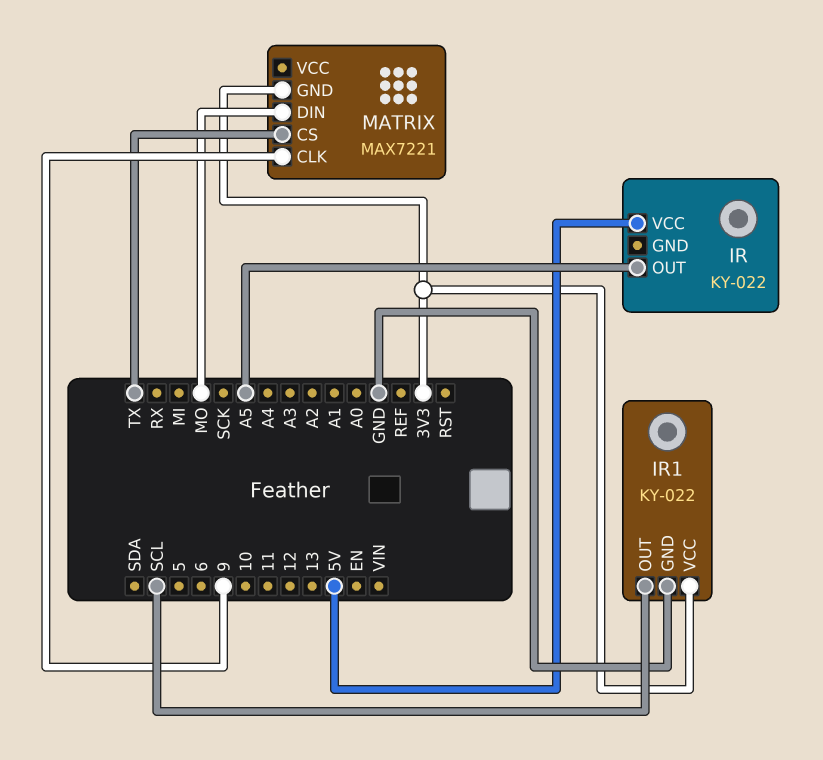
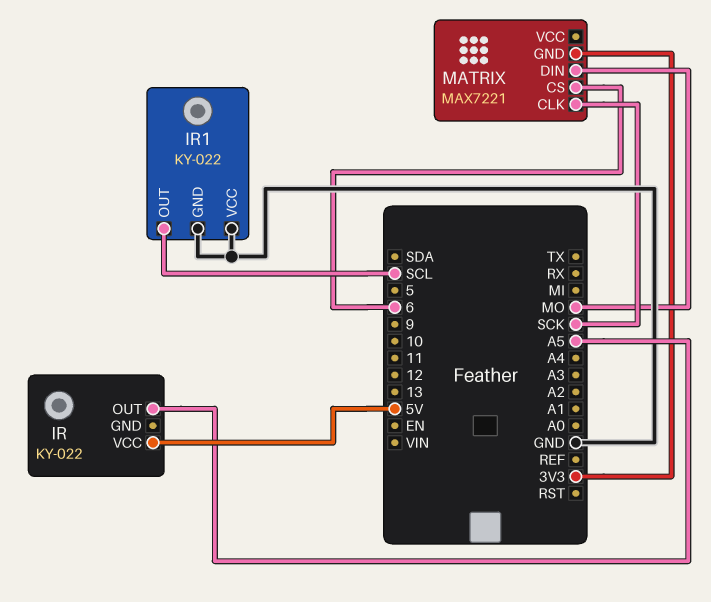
IR1 pin VCC: 3V3 -> GND
MATRIX pin CLK: 9 -> SCK
MATRIX pin CS: TX -> 6

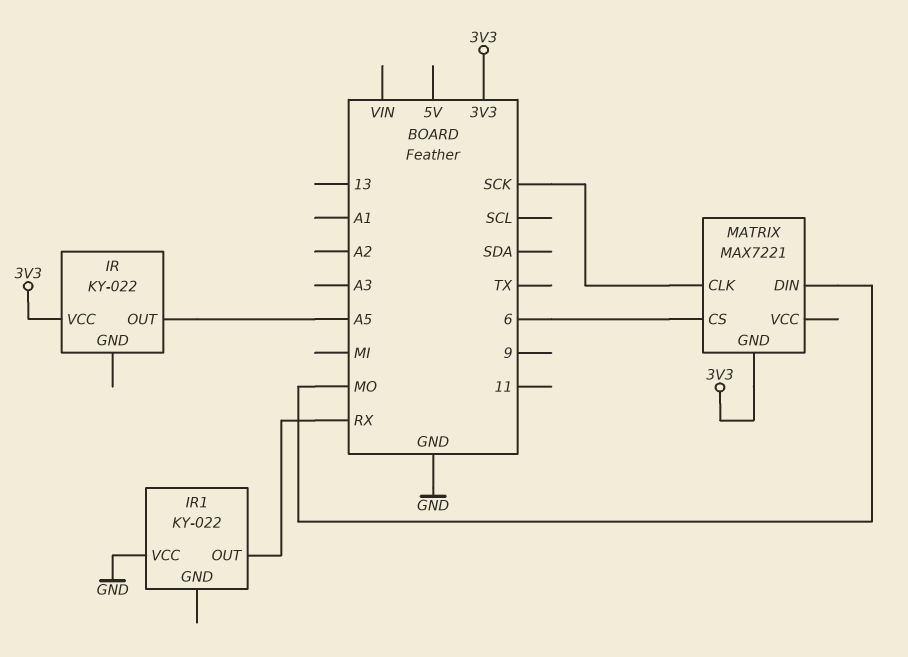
IR pin VCC: 5V -> 3V3
IR1 pin GND: GND -> none
IR1 pin OUT: SCL -> RX

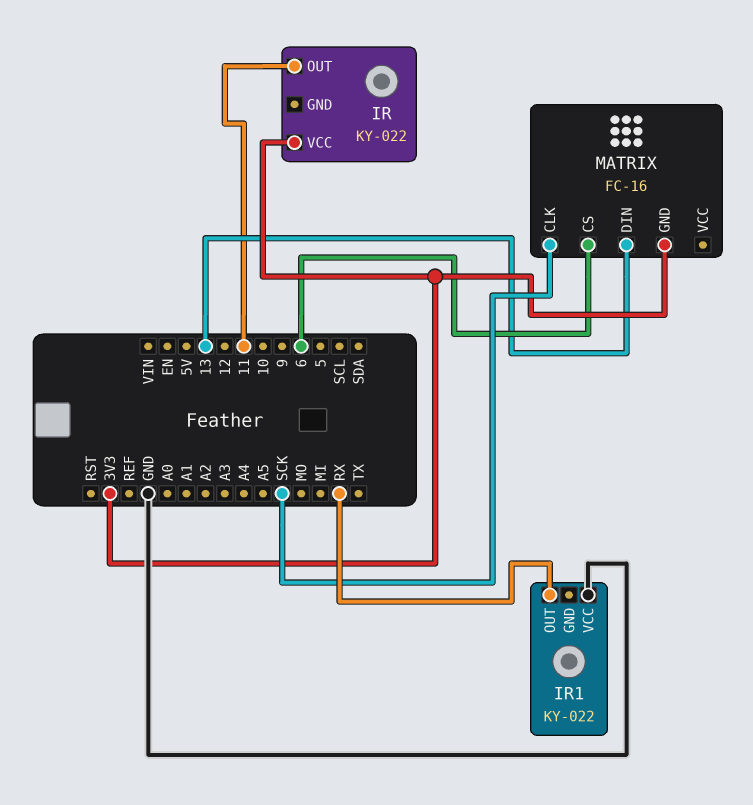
IR pin OUT: A5 -> 11
MATRIX: MAX7221 -> FC-16
MATRIX pin DIN: MO -> 13

